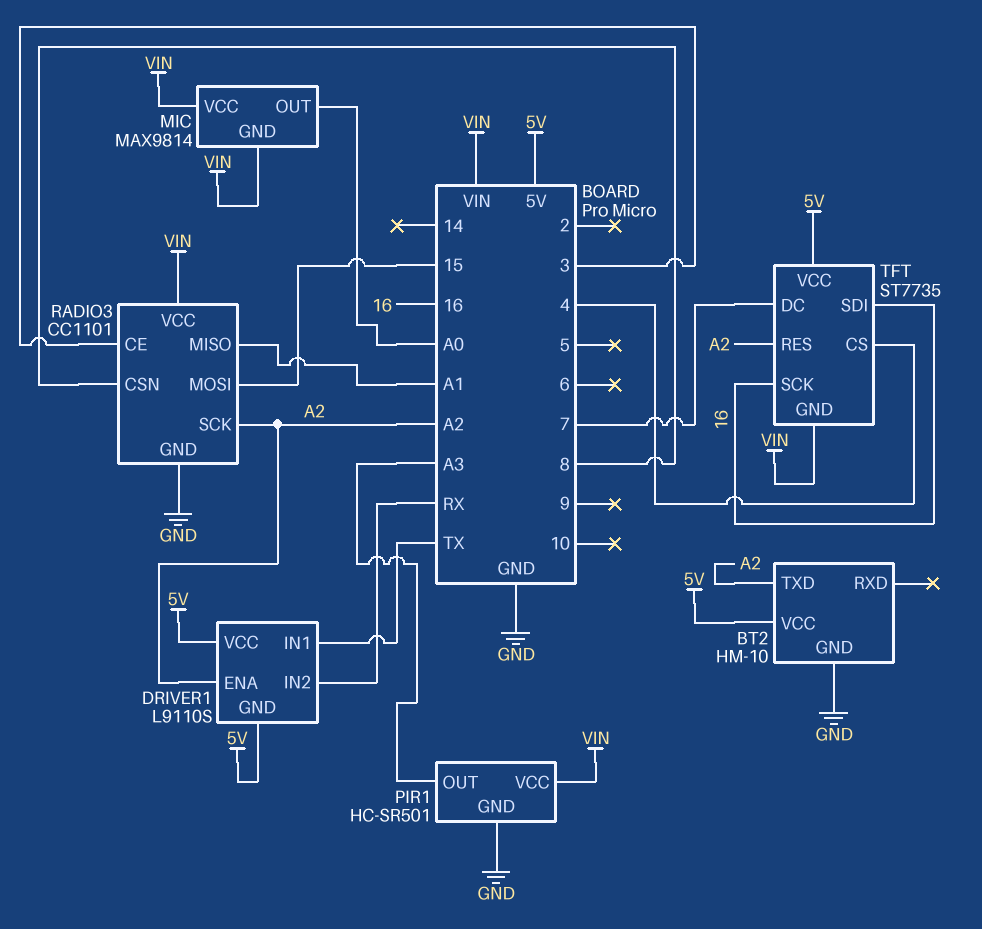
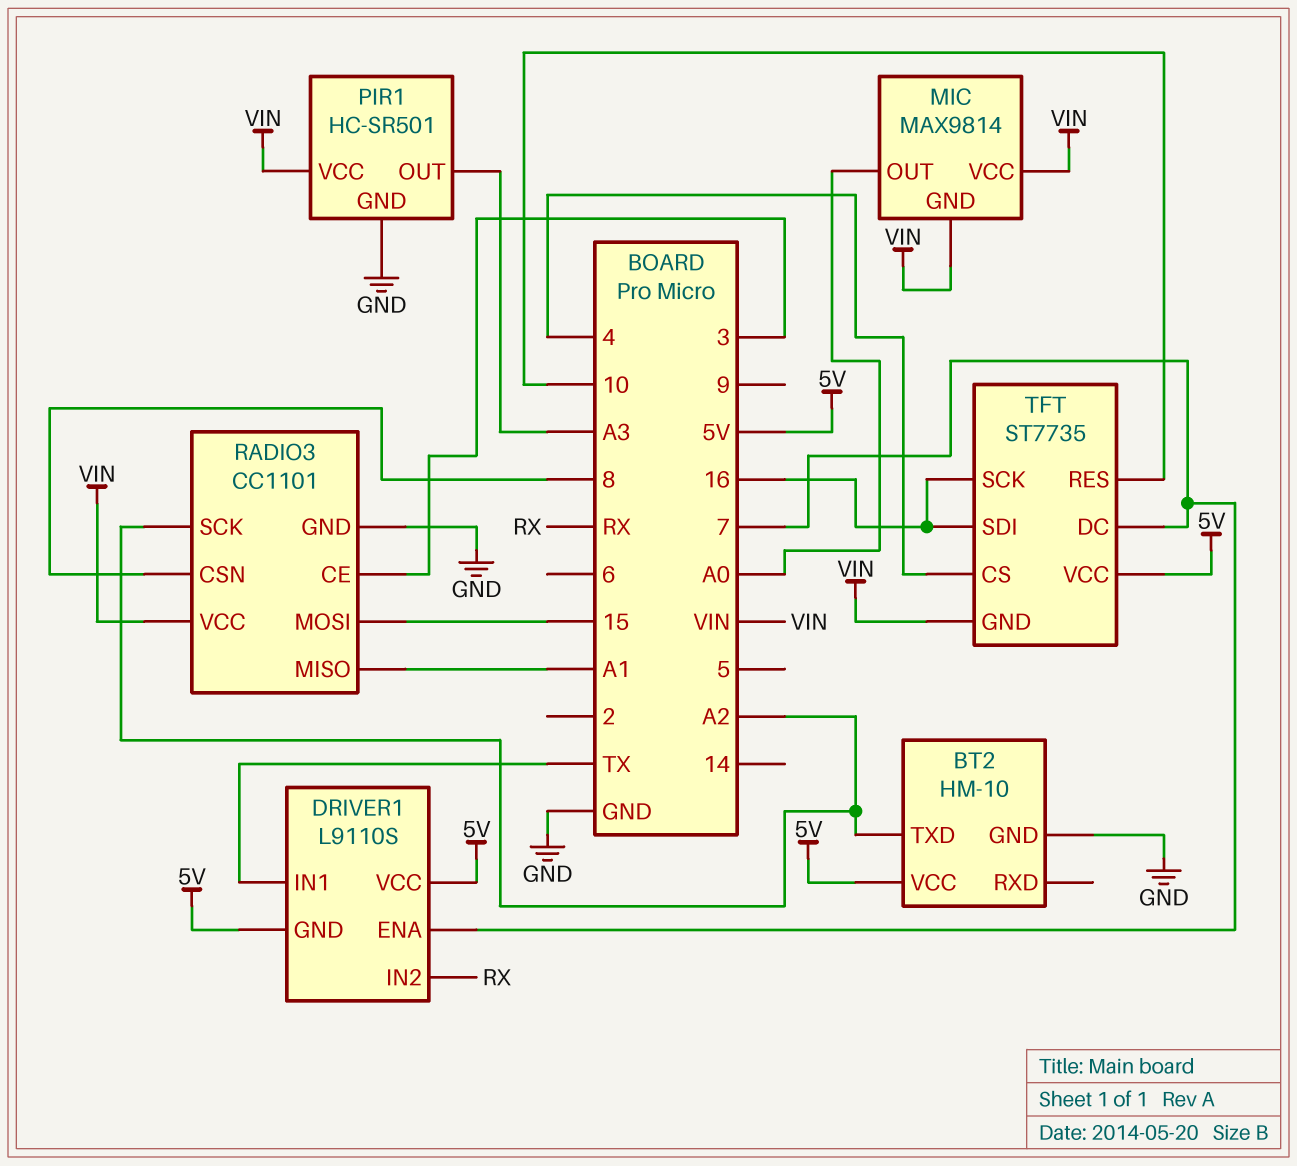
DRIVER1 pin ENA: A2 -> 7
TFT pin RES: A2 -> 10

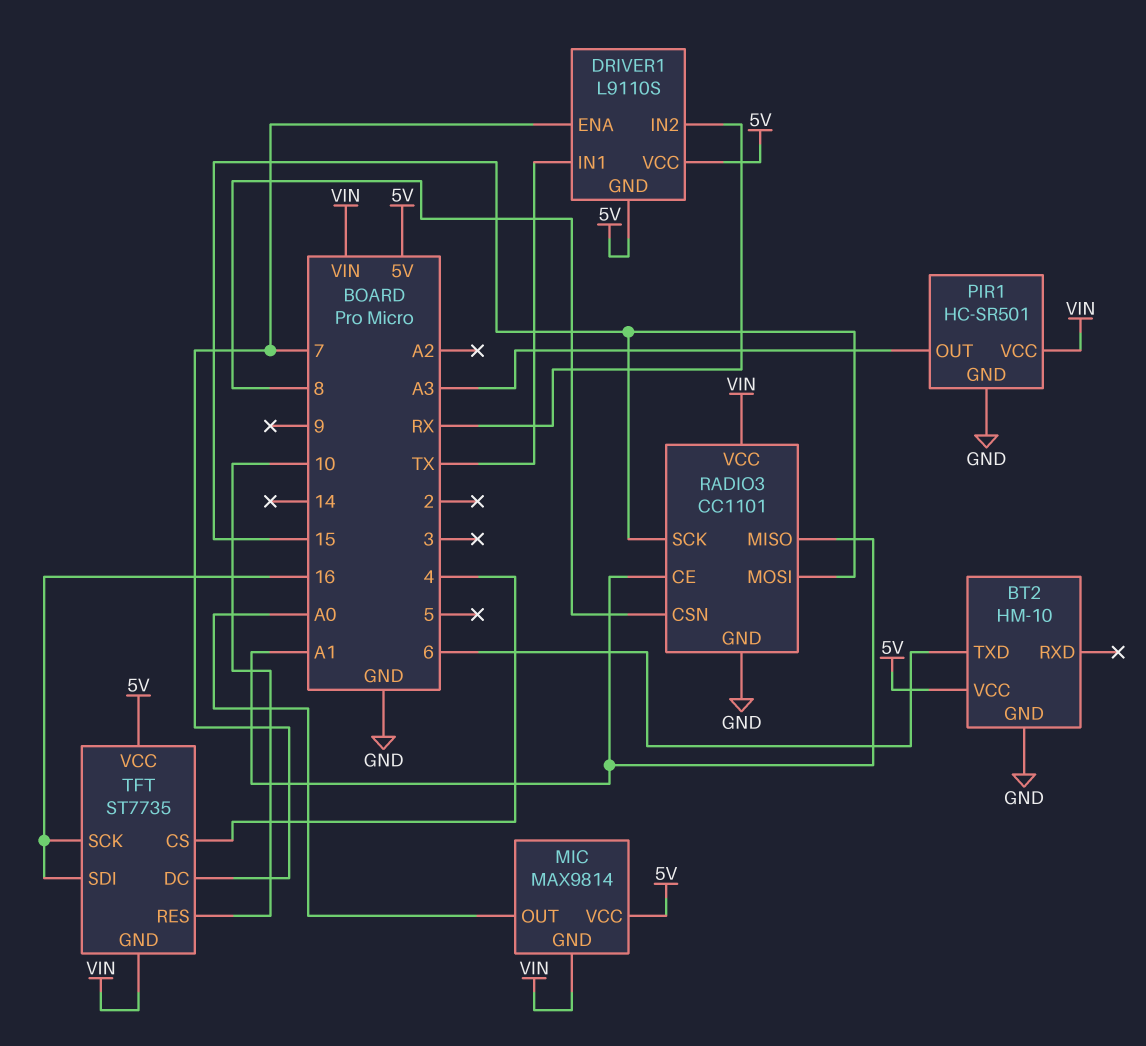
BT2 pin TXD: A2 -> 6
MIC pin VCC: VIN -> 5V
RADIO3 pin CE: 3 -> A1
RADIO3 pin SCK: A2 -> 15

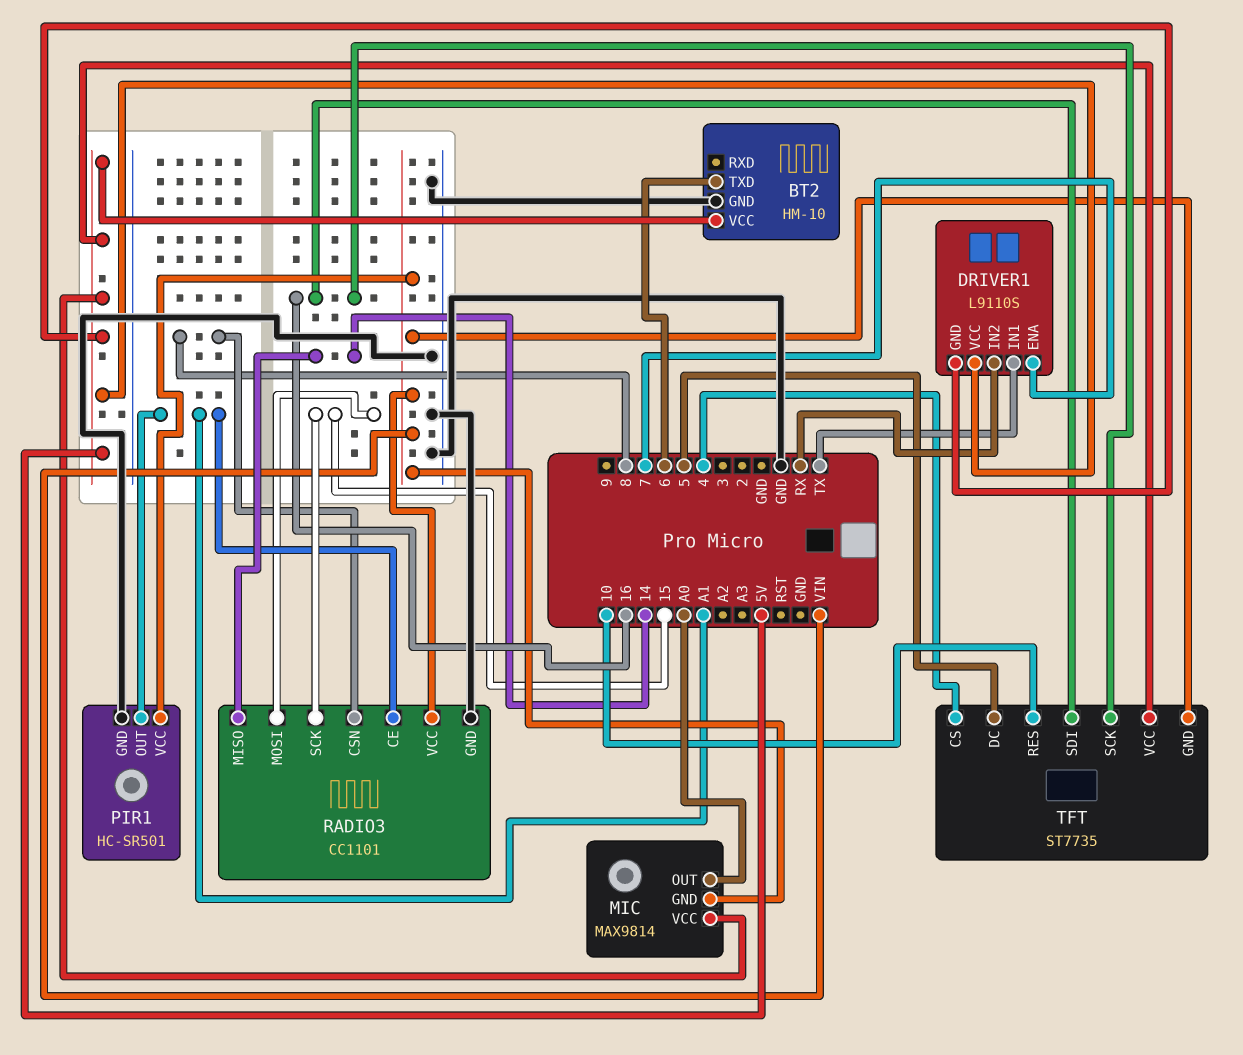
PIR1 pin OUT: A3 -> A1
RADIO3 pin MISO: A1 -> 14
TFT pin DC: 7 -> 5

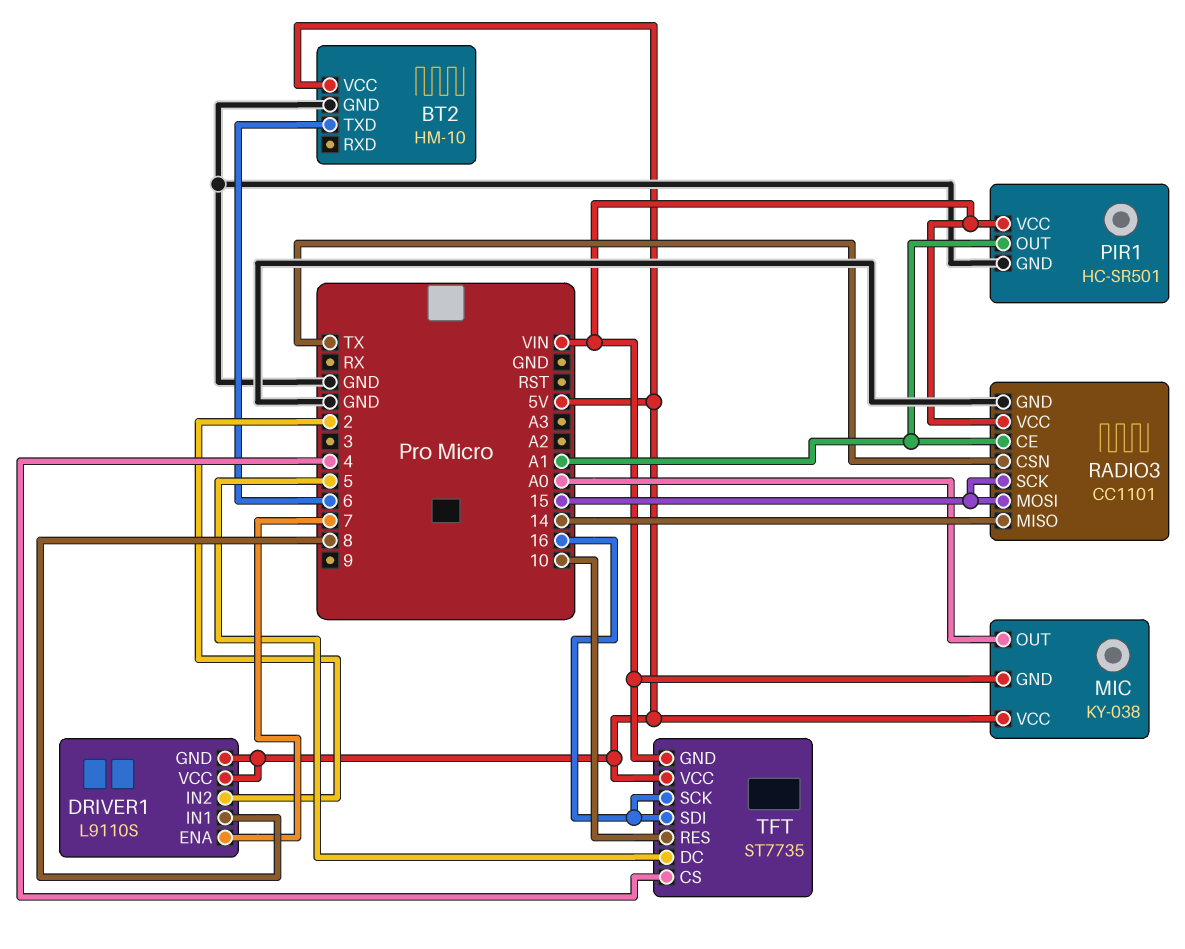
DRIVER1 pin IN1: TX -> 8
DRIVER1 pin IN2: RX -> 2
MIC: MAX9814 -> KY-038
RADIO3 pin CSN: 8 -> TX

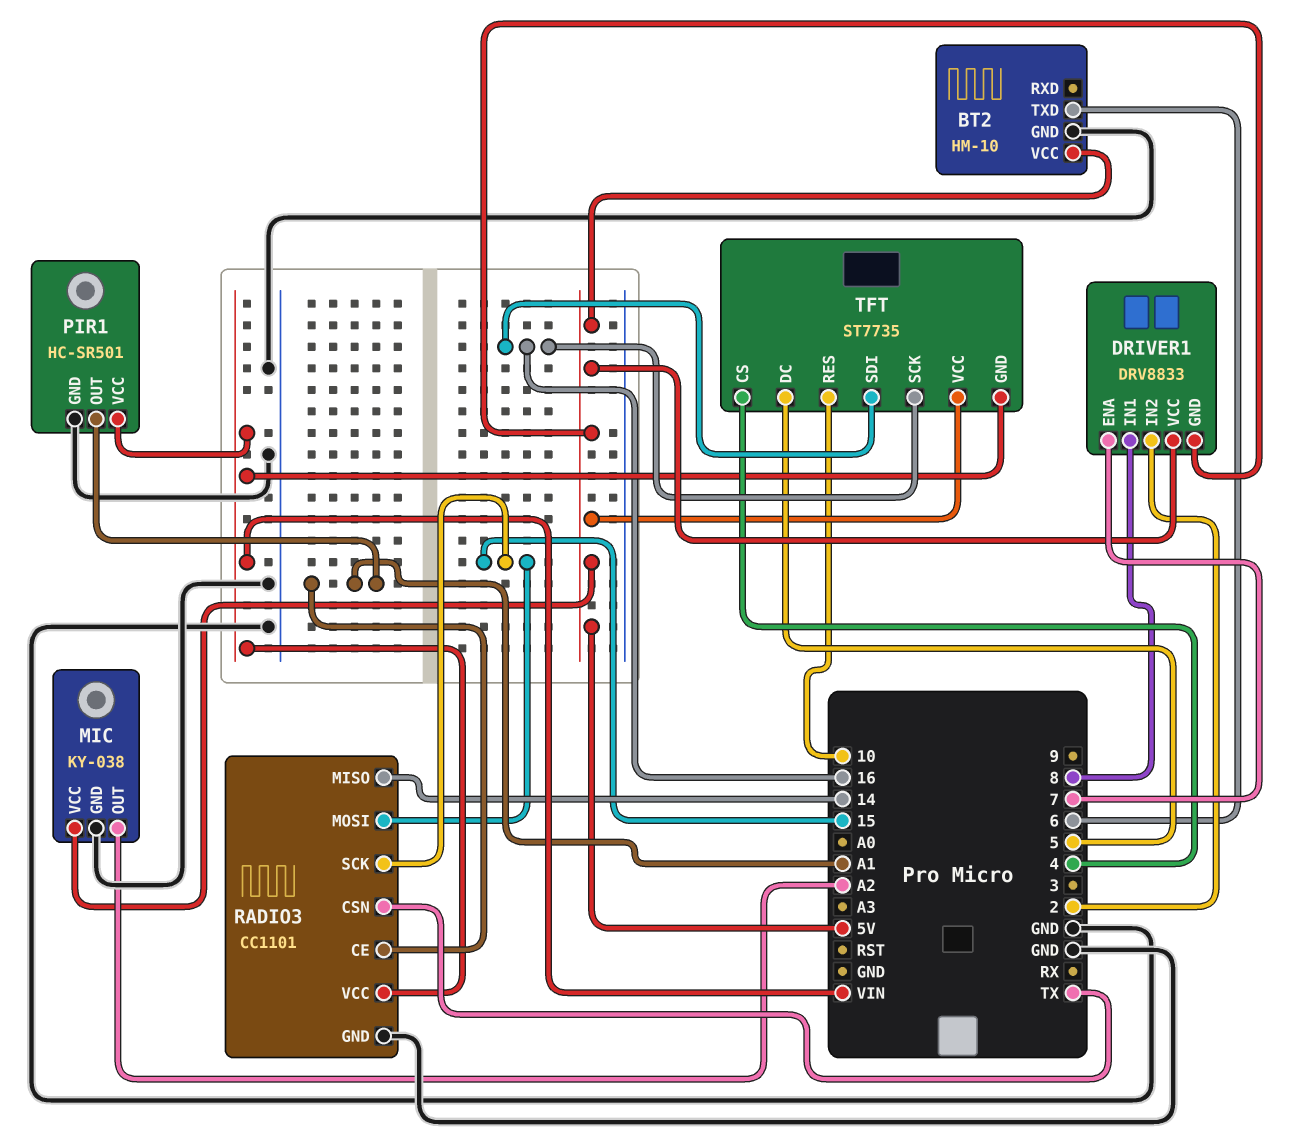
DRIVER1: L9110S -> DRV8833
MIC pin GND: VIN -> GND
MIC pin OUT: A0 -> A2

